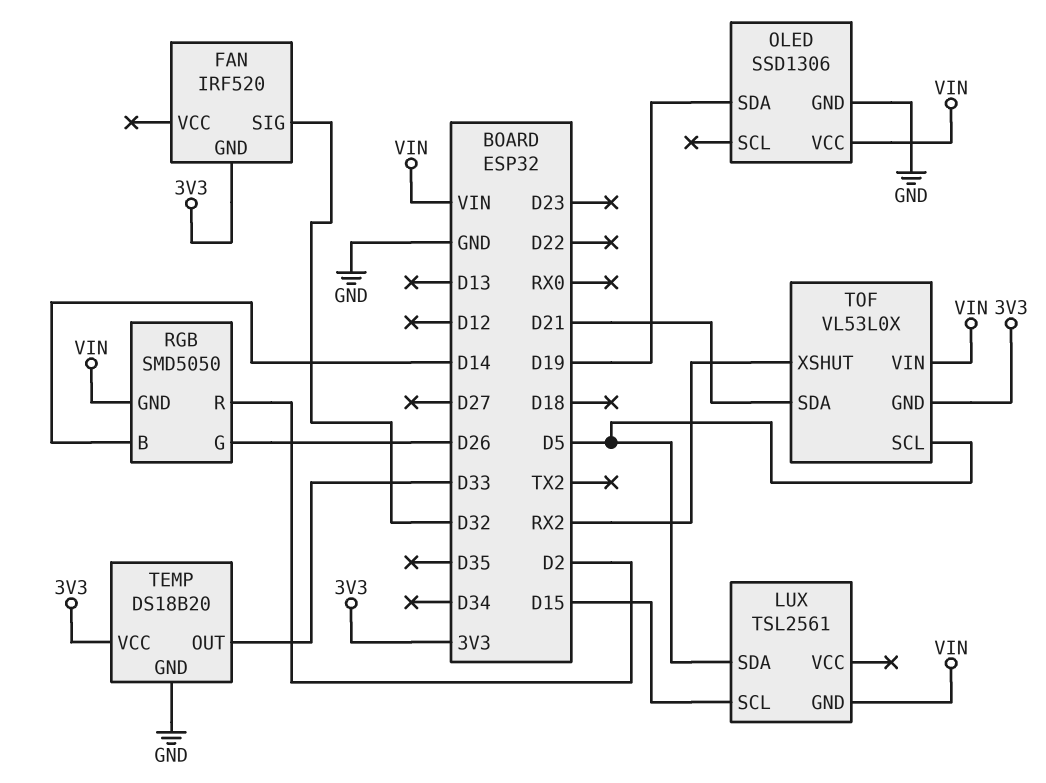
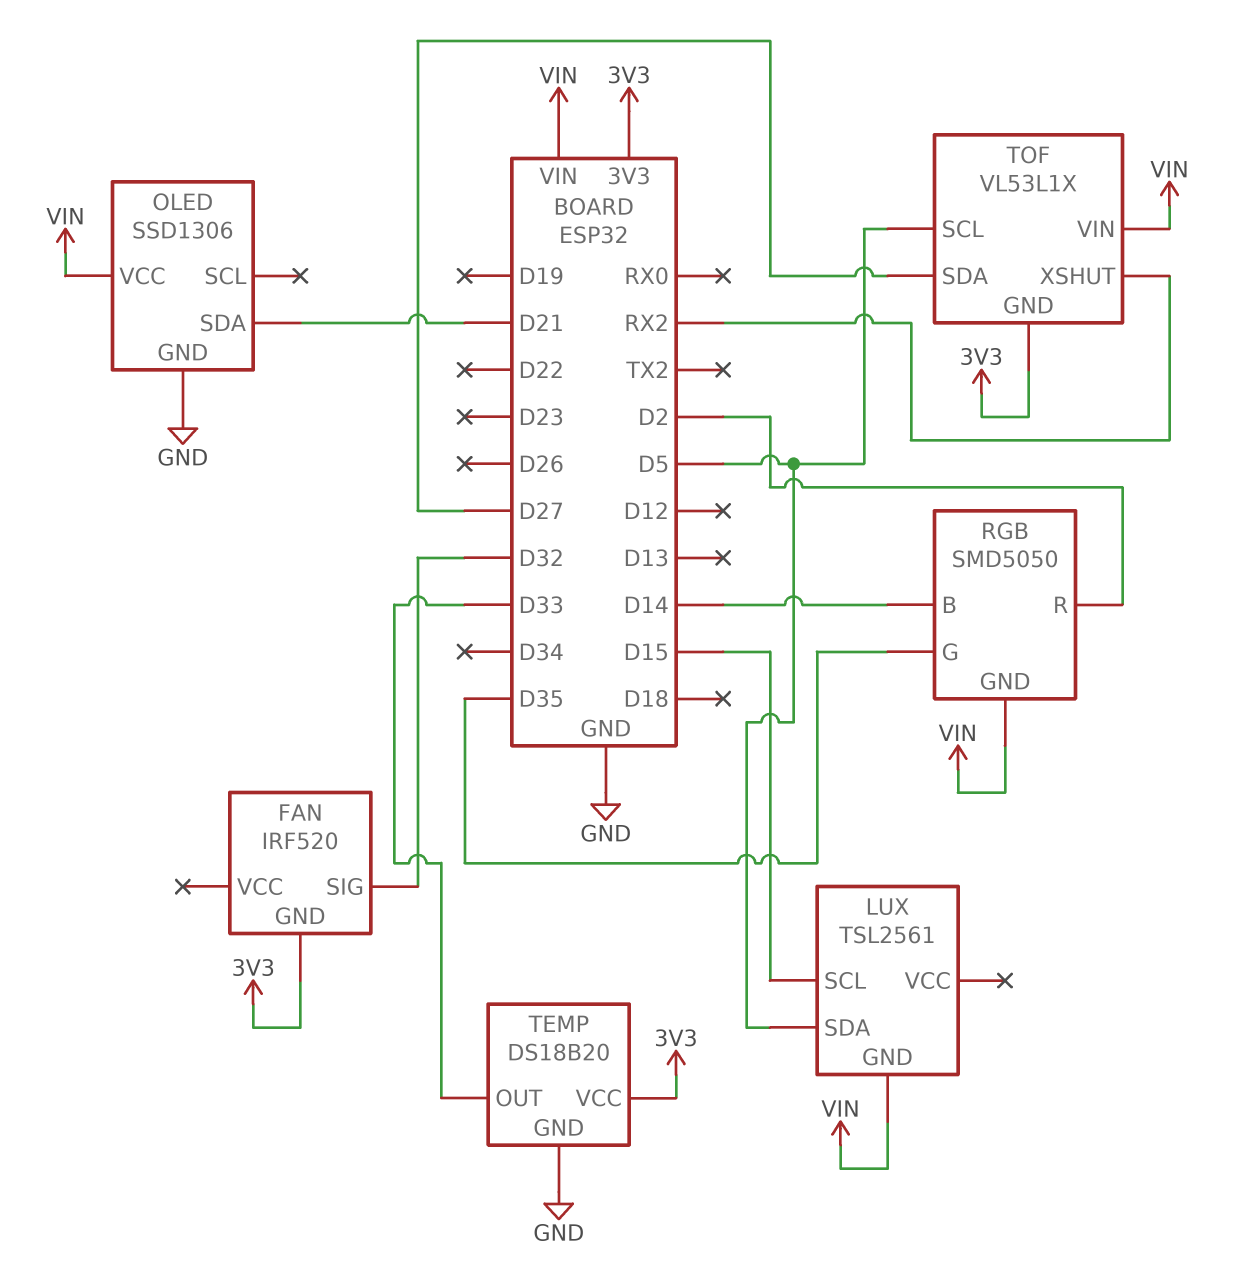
OLED pin SDA: D19 -> D21
RGB pin G: D26 -> D35
TOF: VL53L0X -> VL53L1X
TOF pin SDA: D21 -> D27

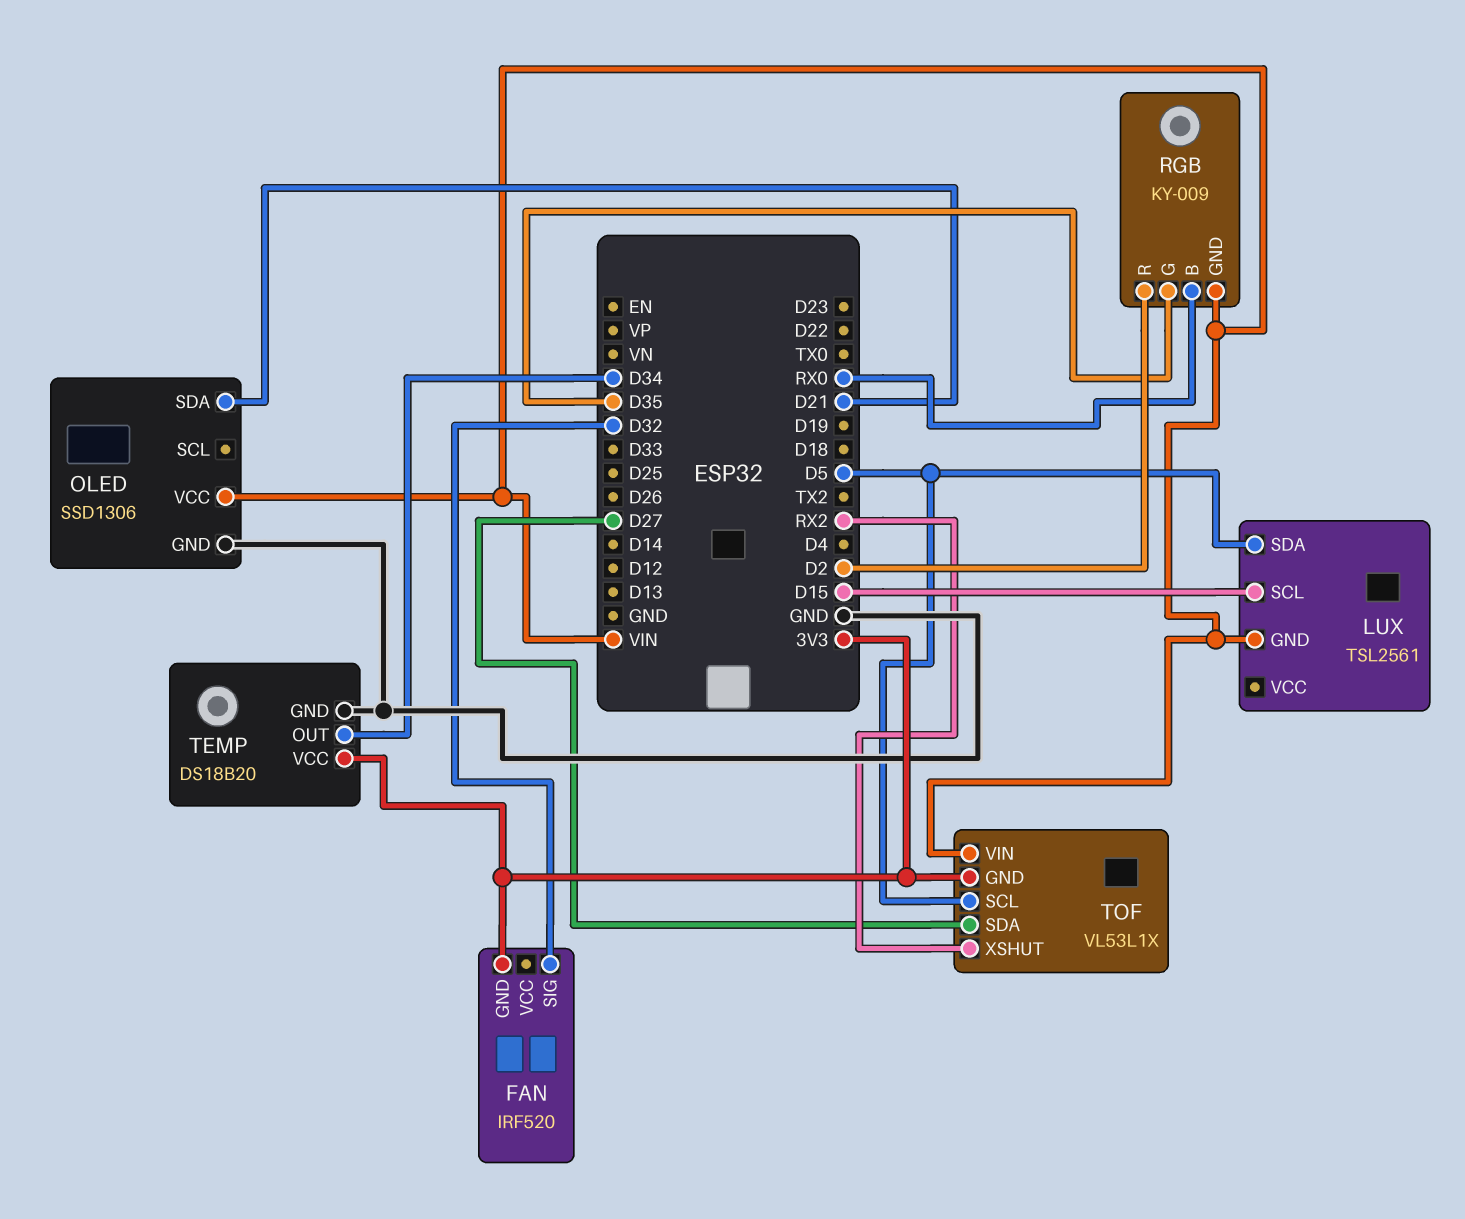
RGB: SMD5050 -> KY-009
RGB pin B: D14 -> RX0
TEMP pin OUT: D33 -> D34

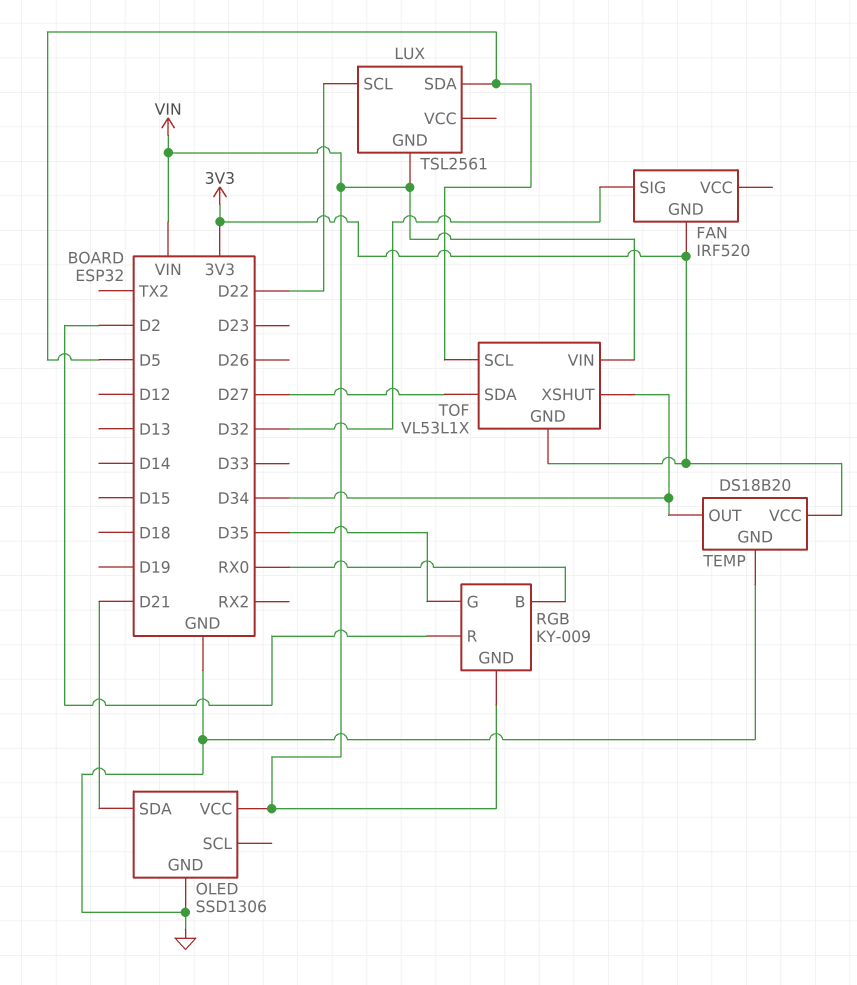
LUX pin SCL: D15 -> D22
TOF pin XSHUT: RX2 -> D34

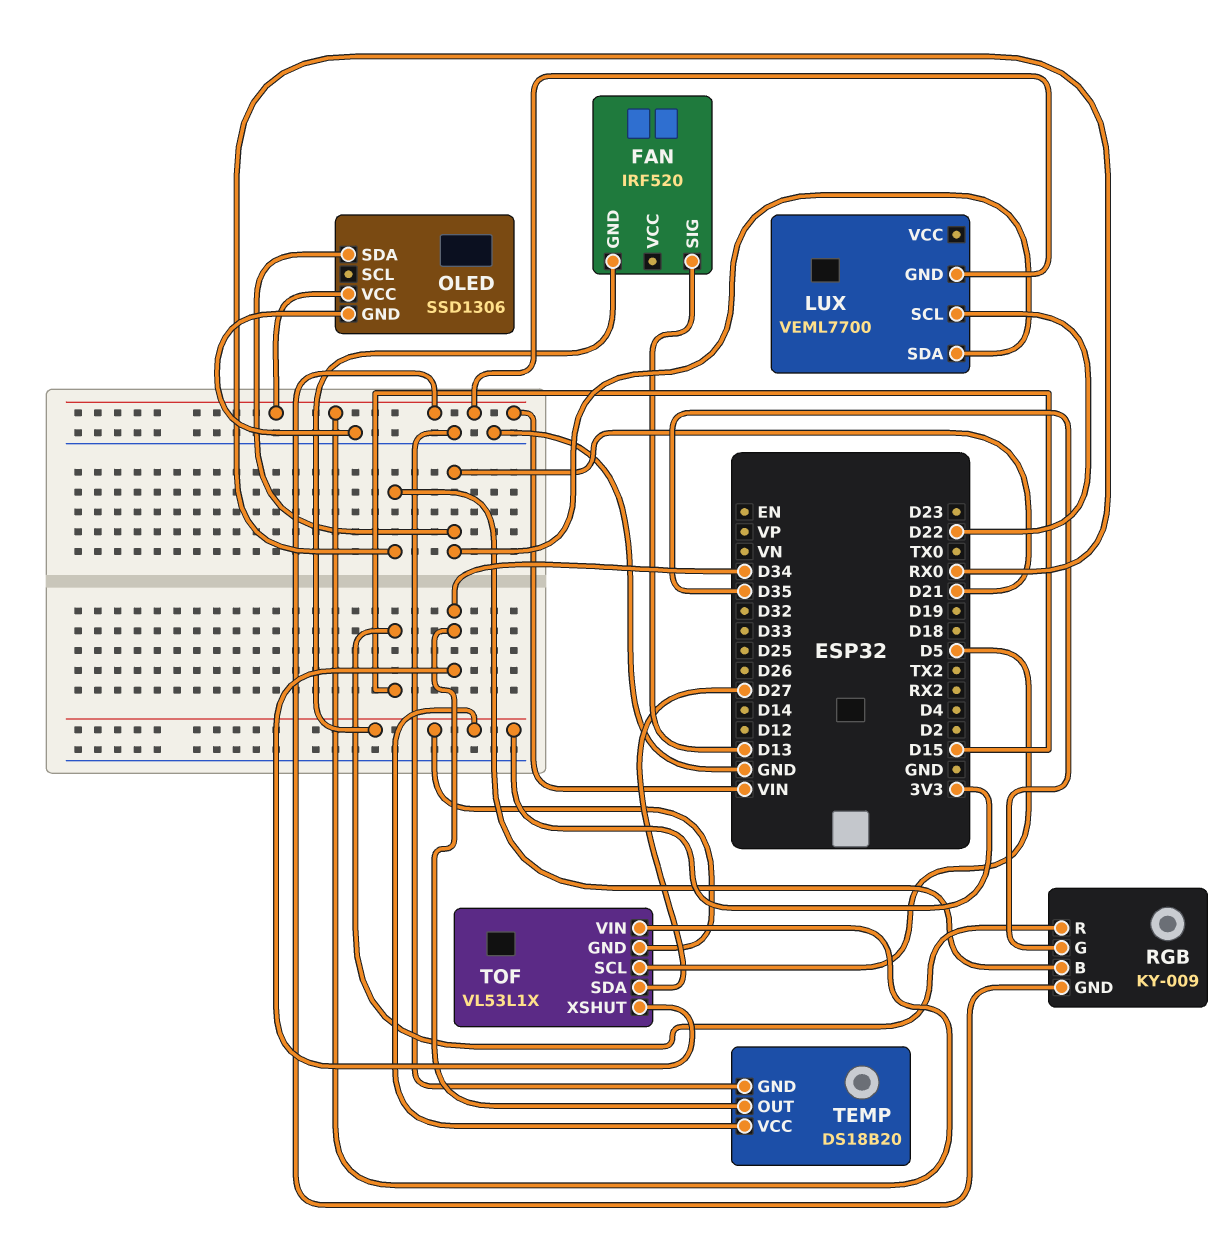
FAN pin SIG: D32 -> D13
LUX: TSL2561 -> VEML7700
LUX pin SDA: D5 -> D21
RGB pin R: D2 -> D15

